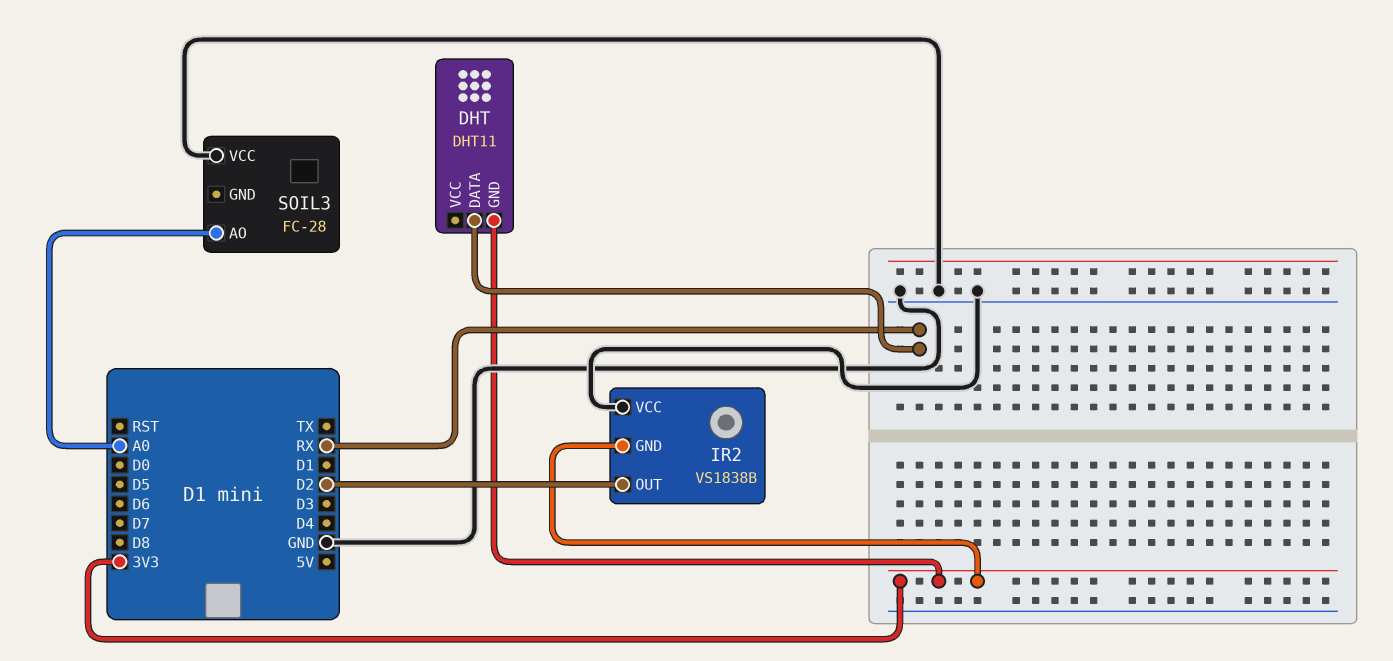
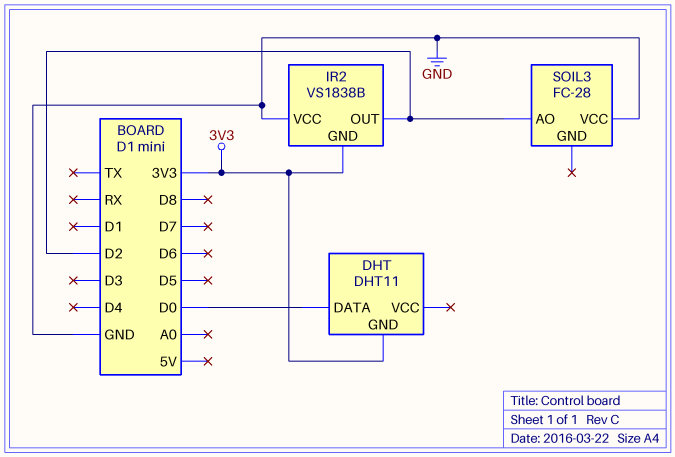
DHT pin DATA: RX -> D0
SOIL3 pin AO: A0 -> D2

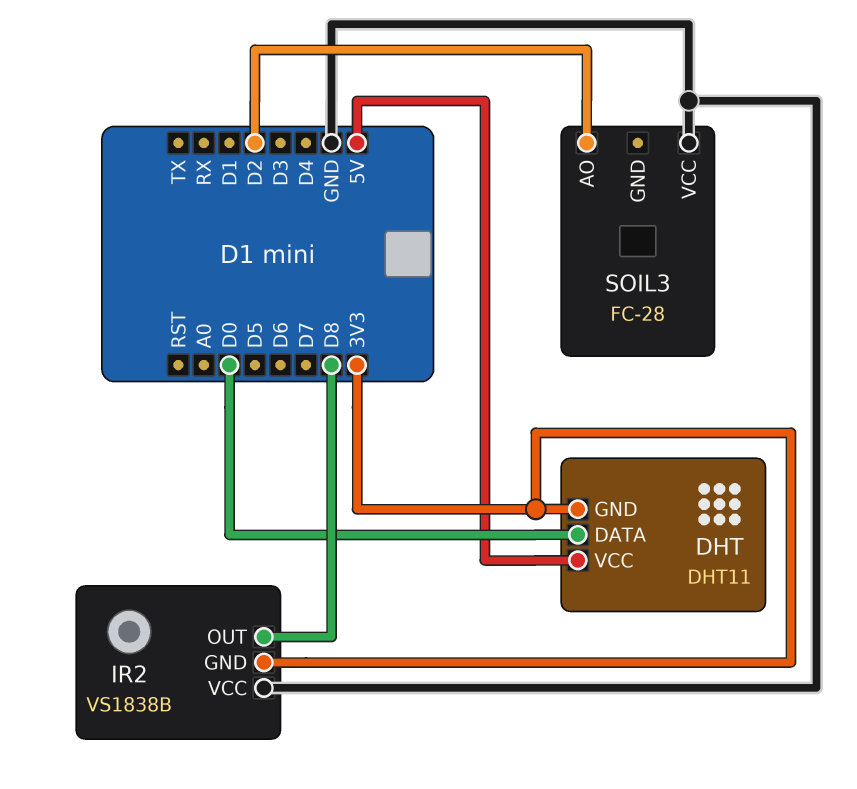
DHT pin VCC: none -> 5V
IR2 pin OUT: D2 -> D8

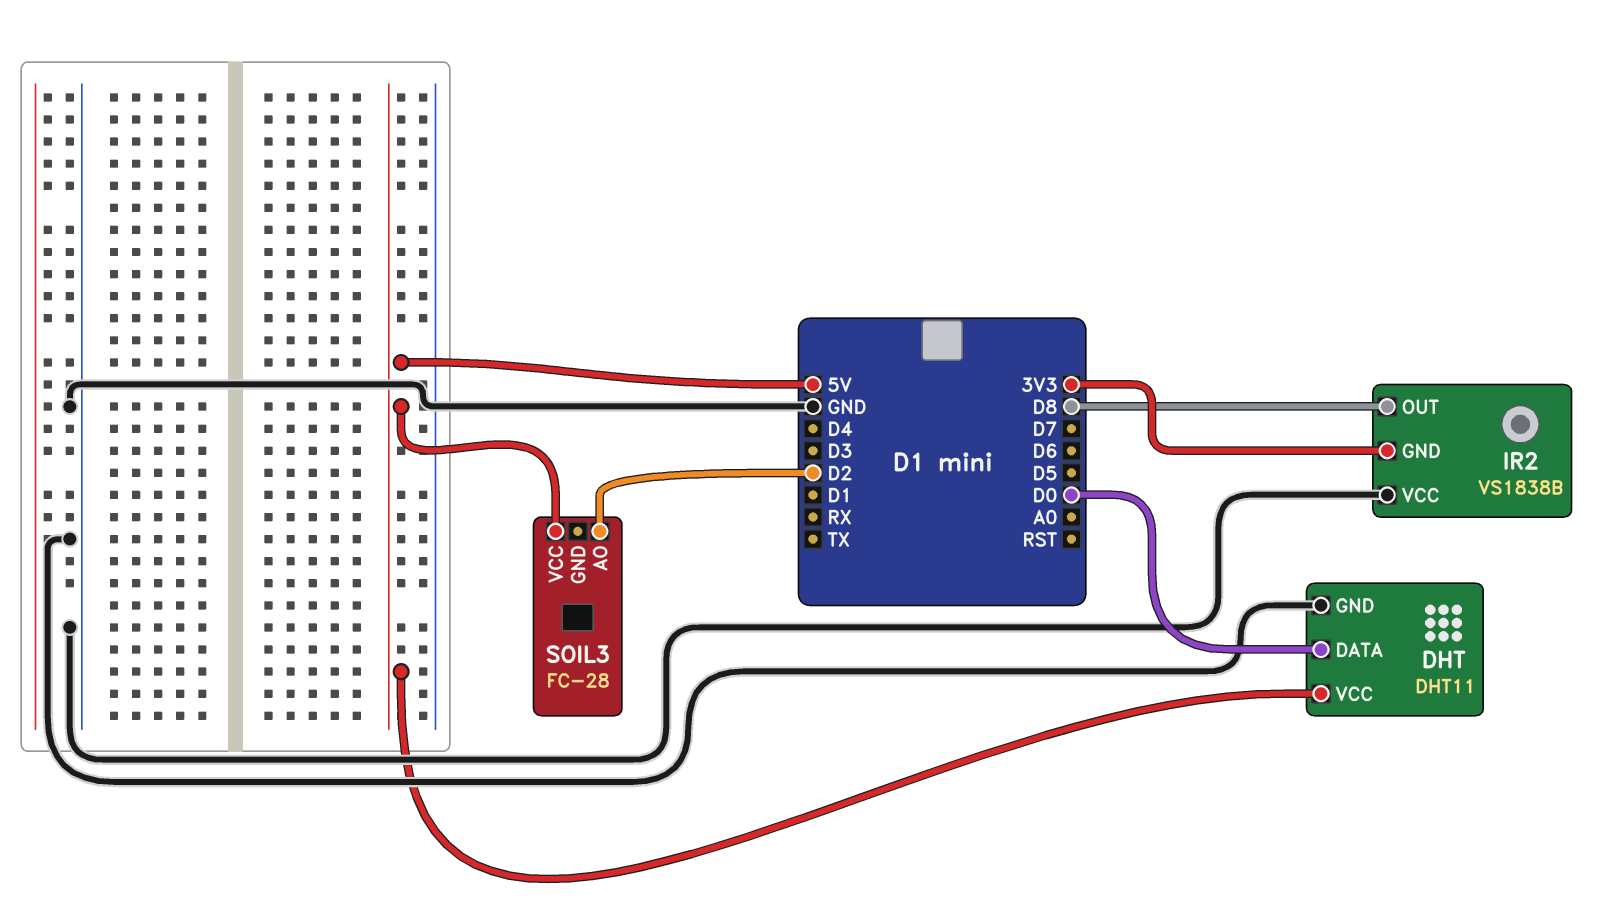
DHT pin GND: 3V3 -> GND
SOIL3 pin VCC: GND -> 5V

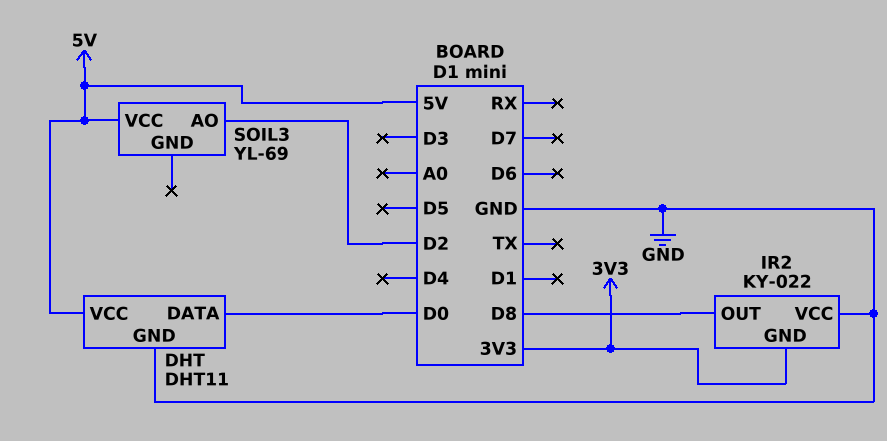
IR2: VS1838B -> KY-022
SOIL3: FC-28 -> YL-69

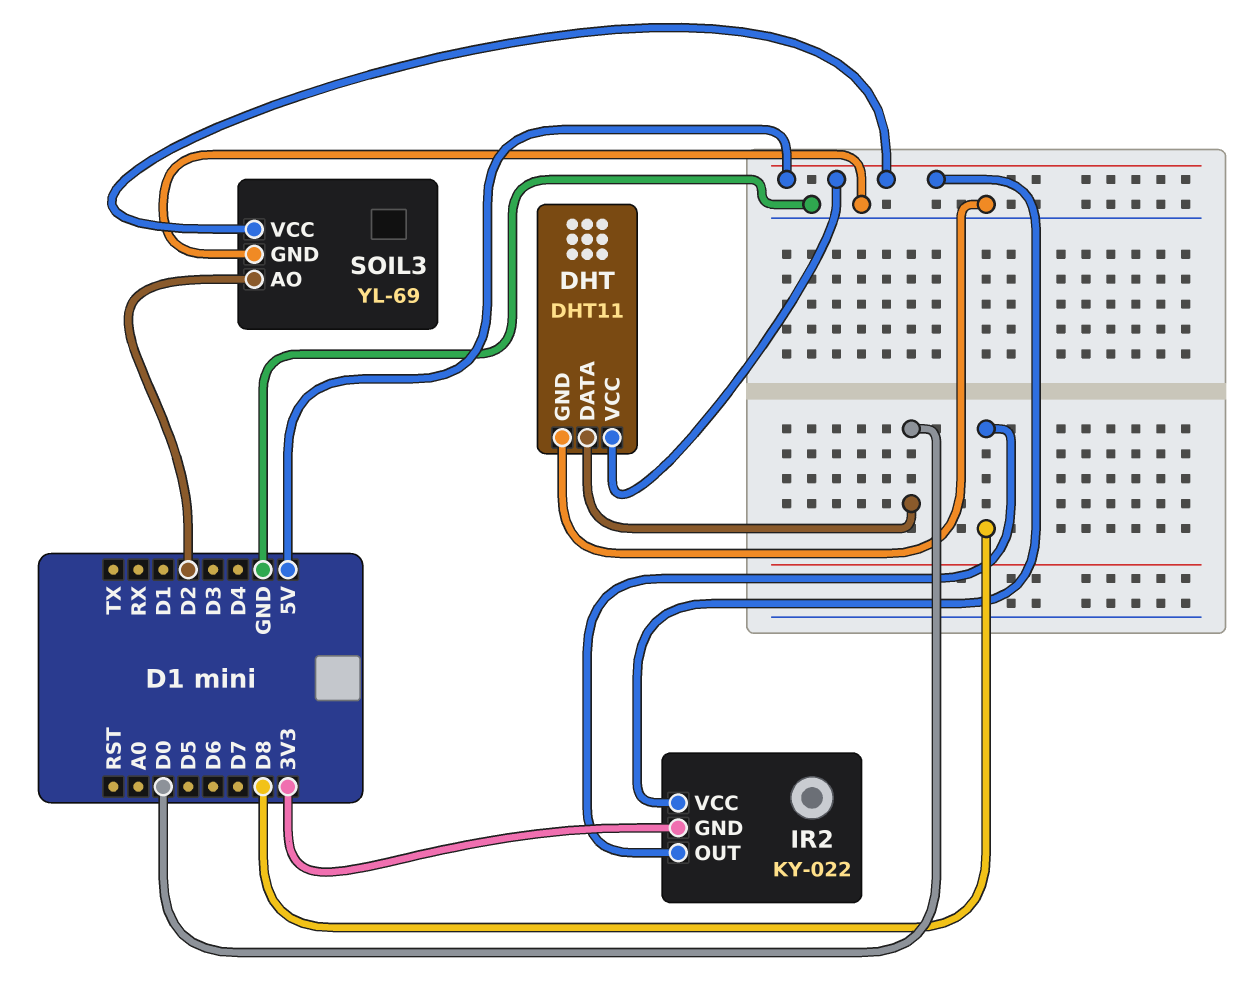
IR2 pin VCC: GND -> 5V
SOIL3 pin GND: none -> GND

